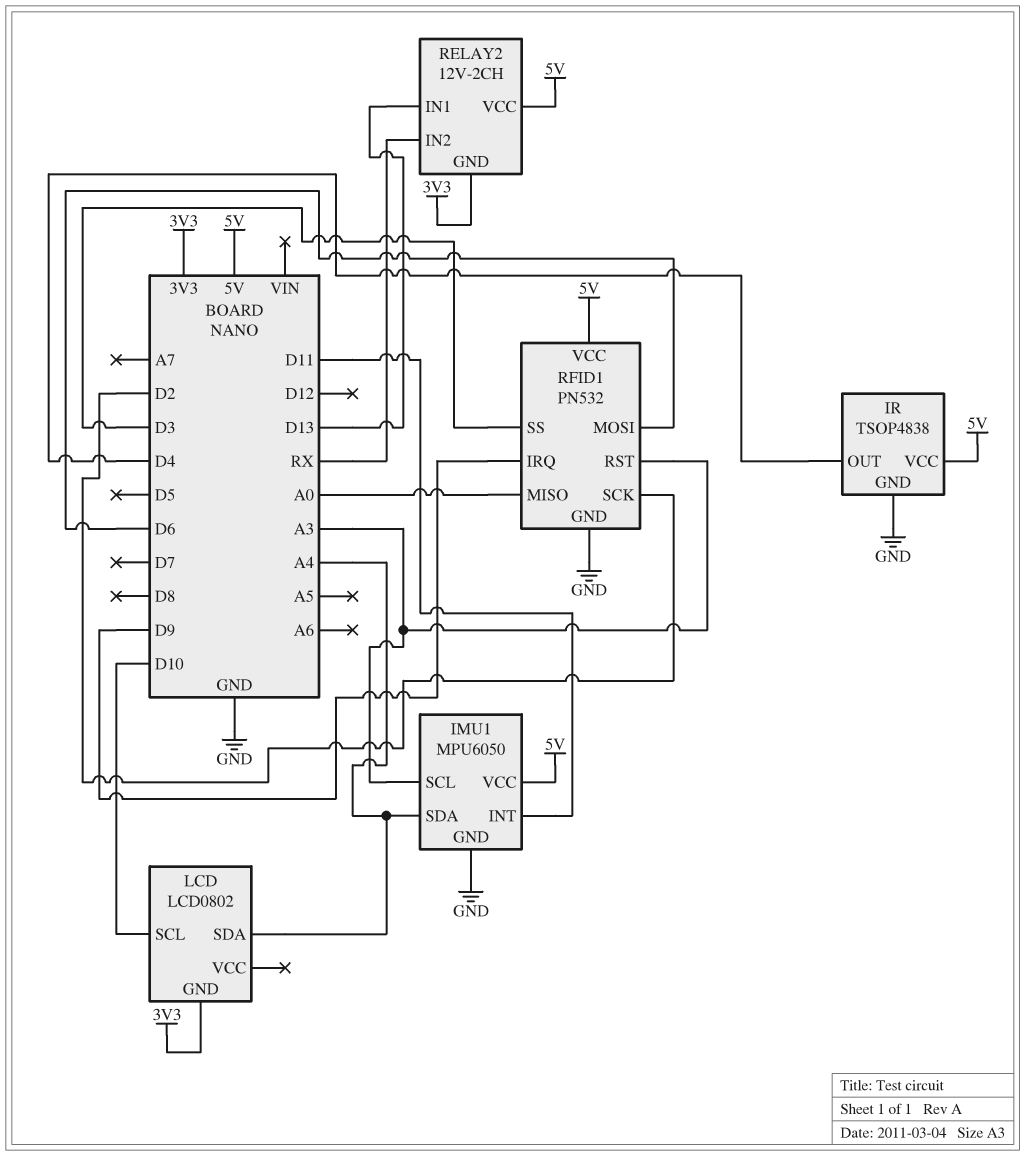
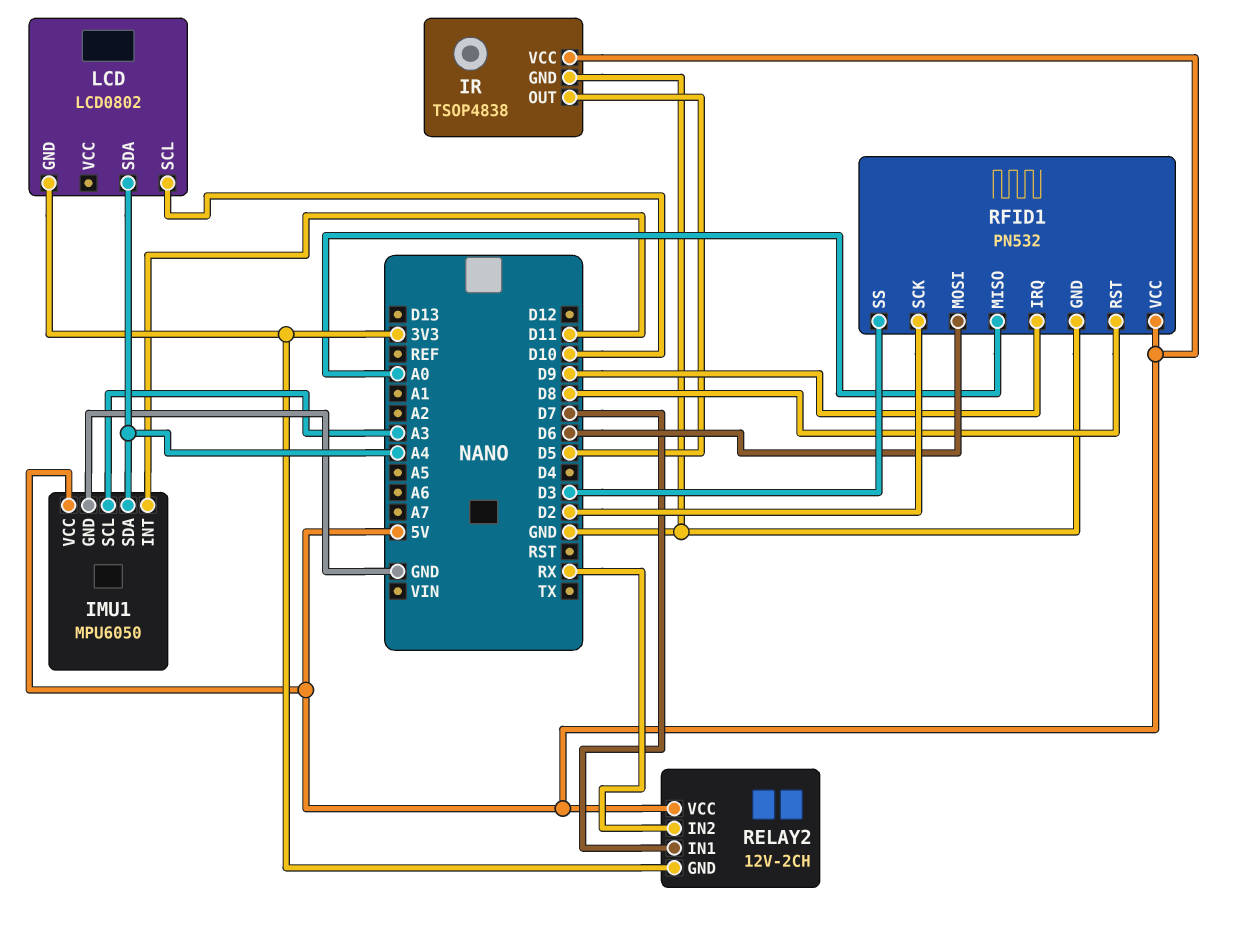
IR pin OUT: D4 -> D5
RELAY2 pin IN1: D13 -> D7
RFID1 pin RST: A3 -> D8

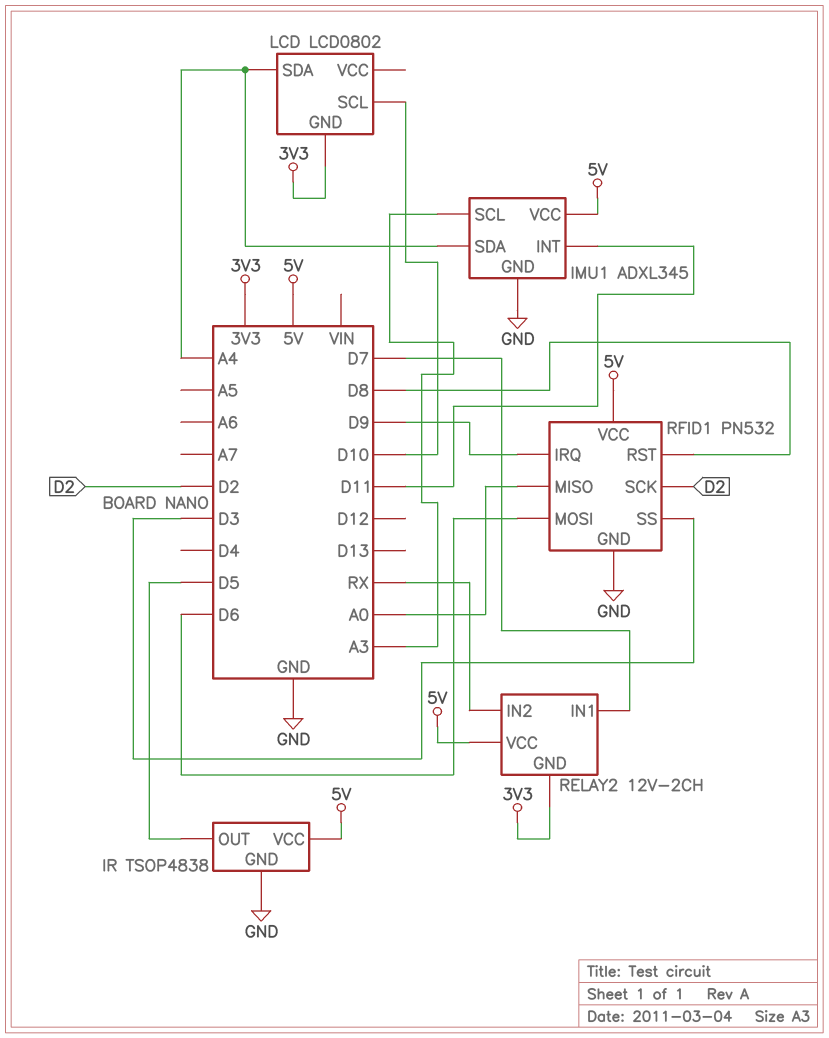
IMU1: MPU6050 -> ADXL345

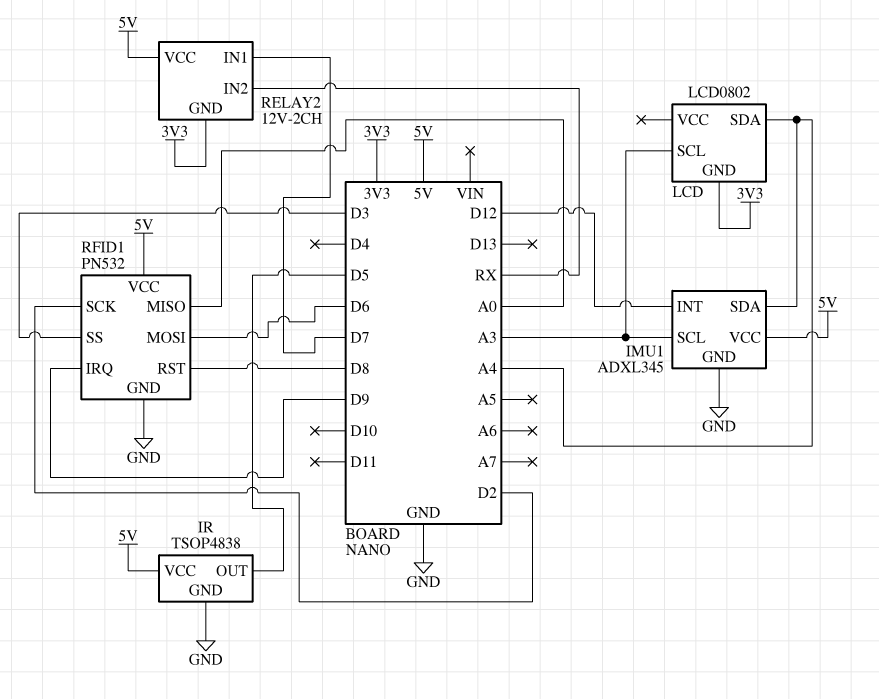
IMU1 pin INT: D11 -> D12
LCD pin SCL: D10 -> A3

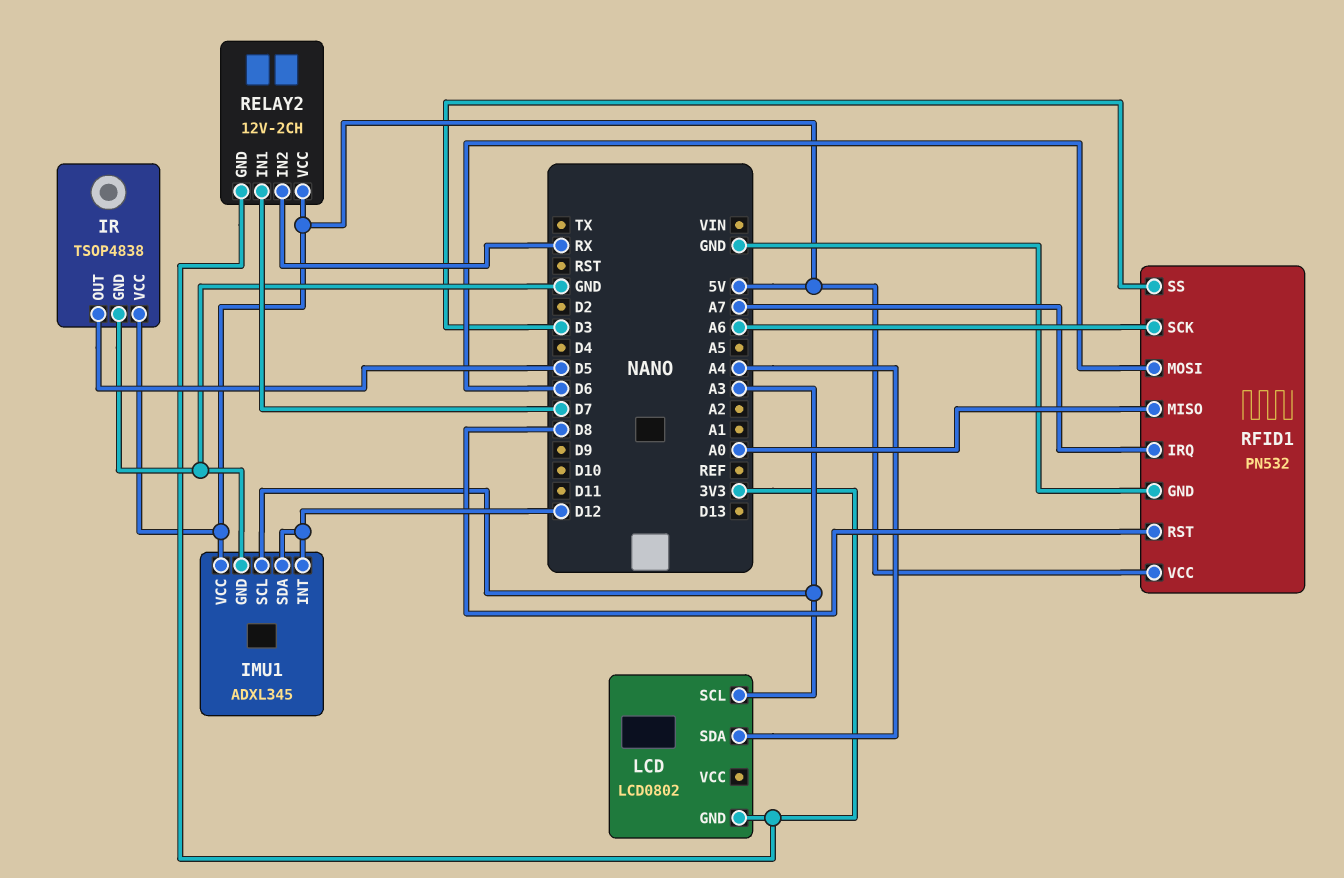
IMU1 pin SDA: A4 -> D12
RFID1 pin IRQ: D9 -> A7
RFID1 pin SCK: D2 -> A6

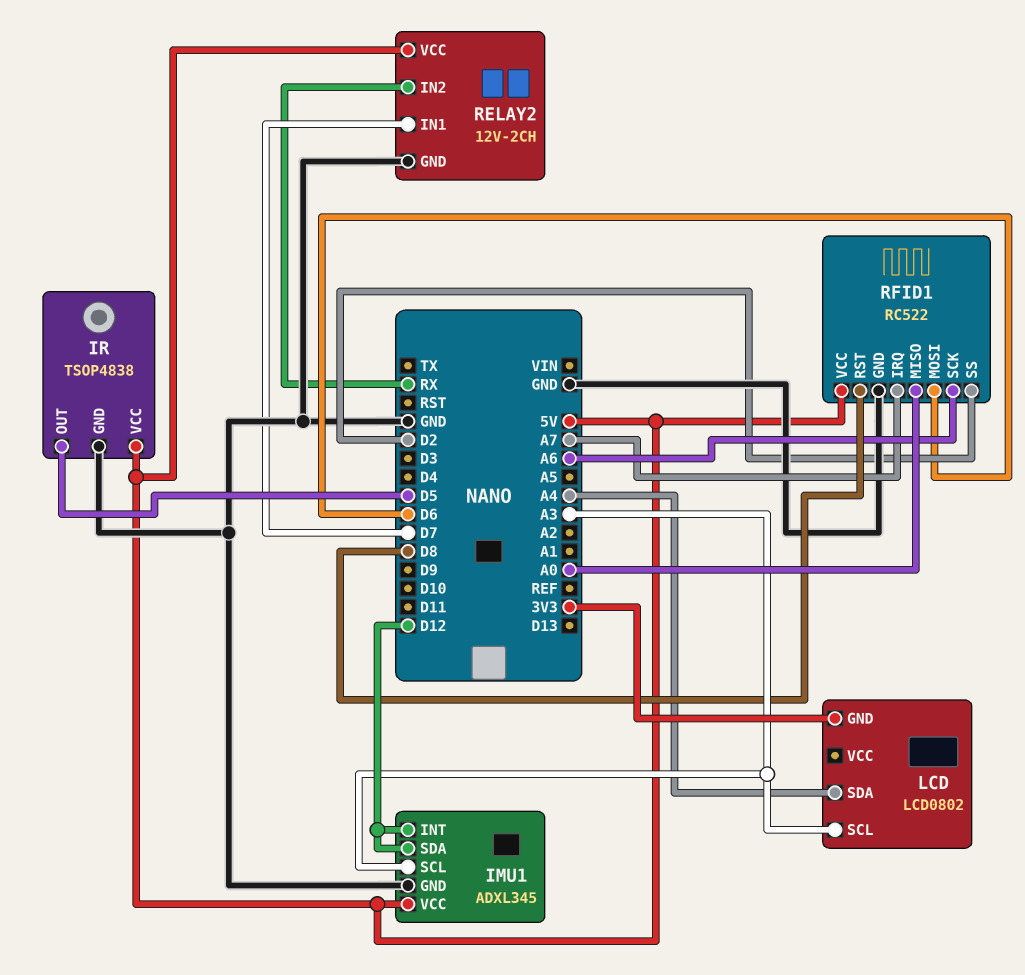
RELAY2 pin GND: 3V3 -> GND
RFID1: PN532 -> RC522
RFID1 pin SS: D3 -> D2

